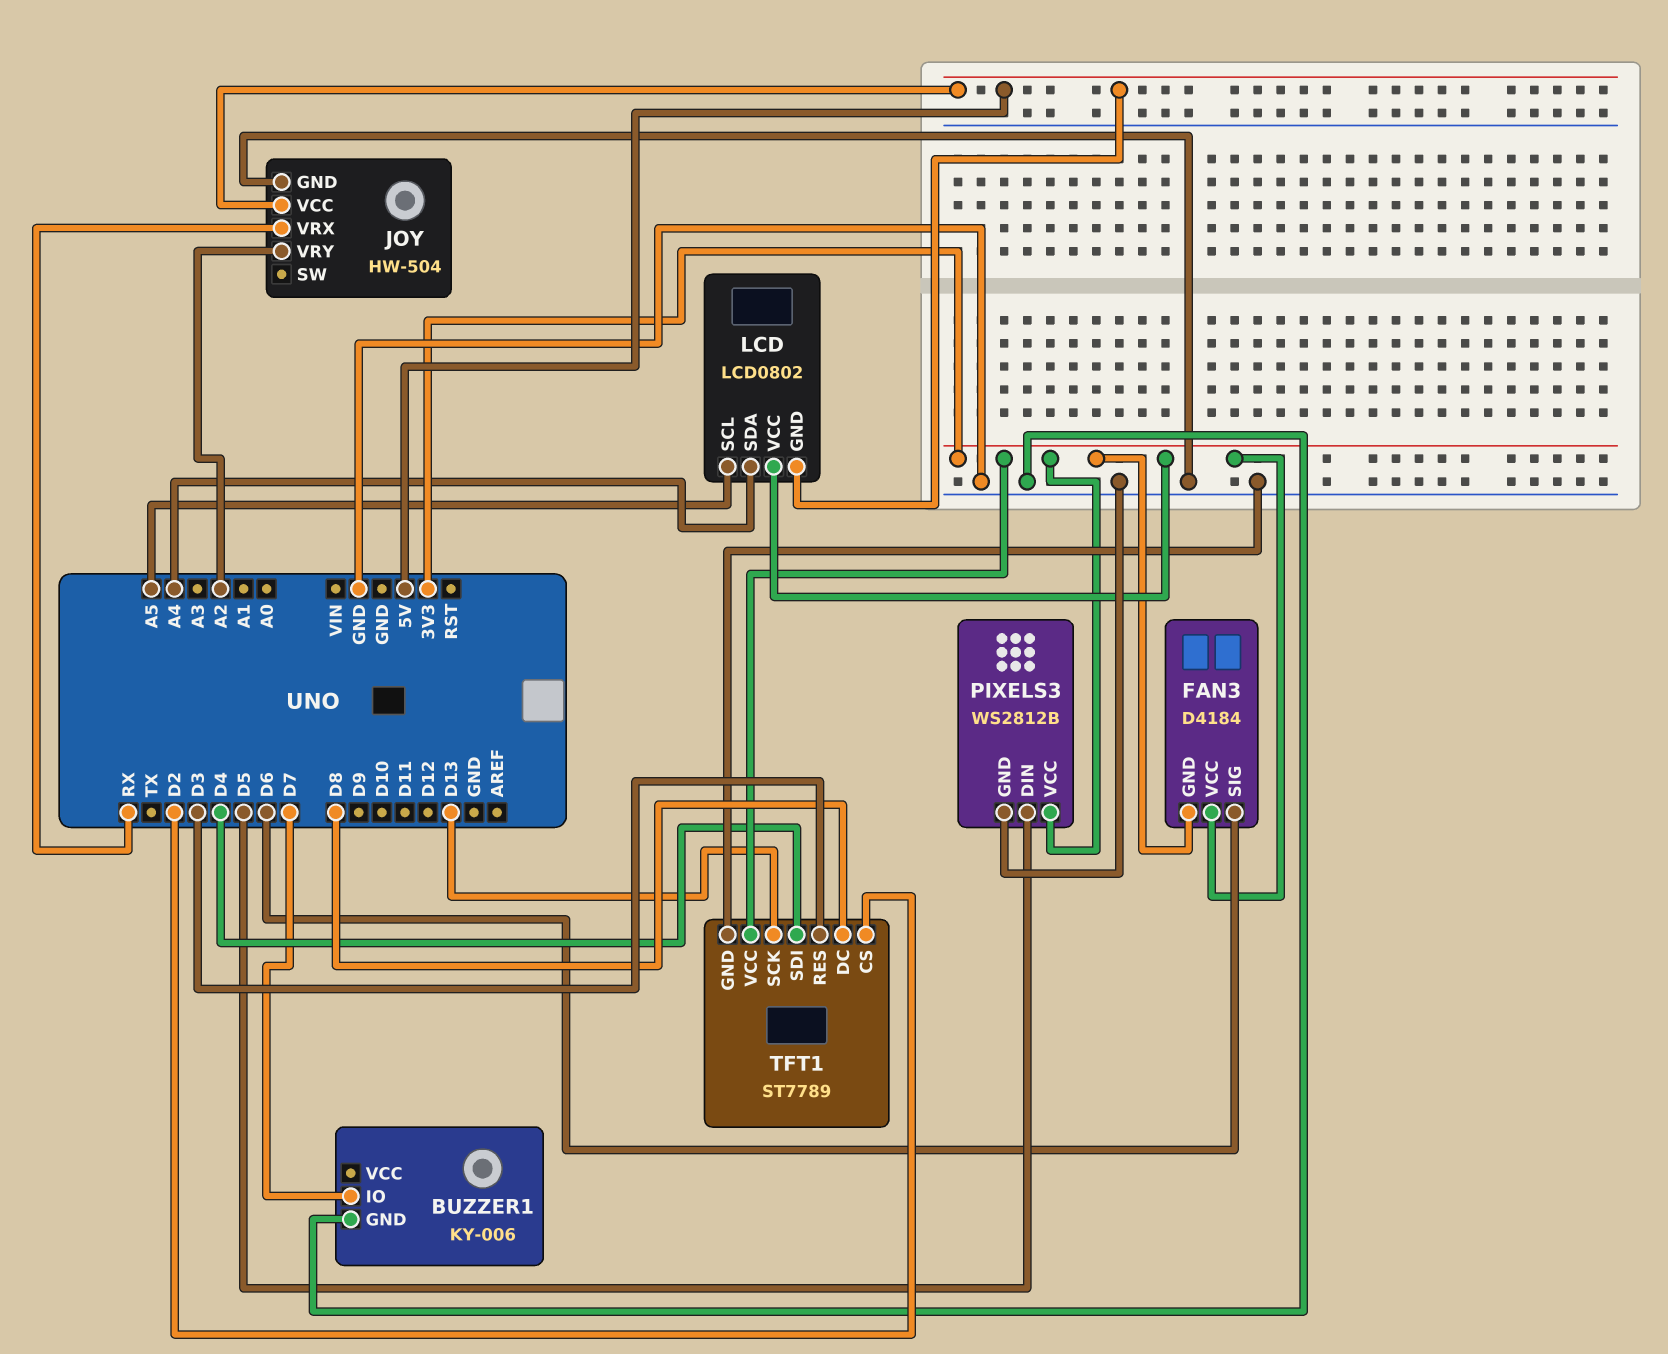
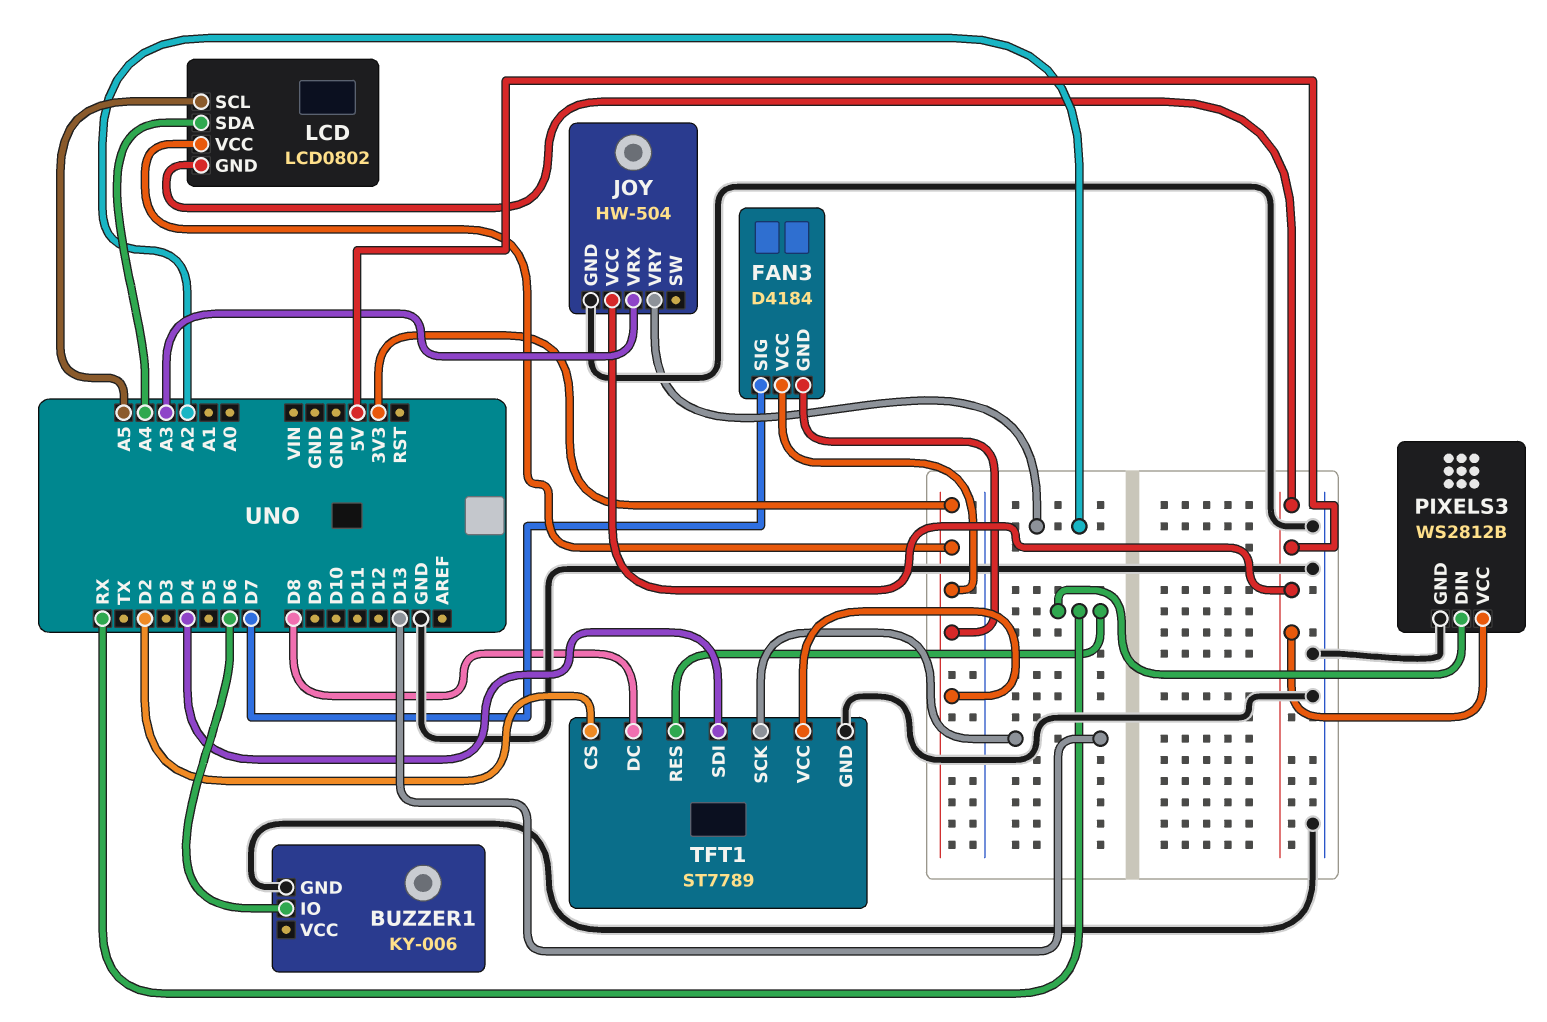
BUZZER1 pin IO: D7 -> D6
FAN3 pin SIG: D6 -> D7
JOY pin VRX: RX -> A3
PIXELS3 pin DIN: D5 -> RX
PIXELS3 pin VCC: 3V3 -> 5V
TFT1 pin RES: D3 -> RX

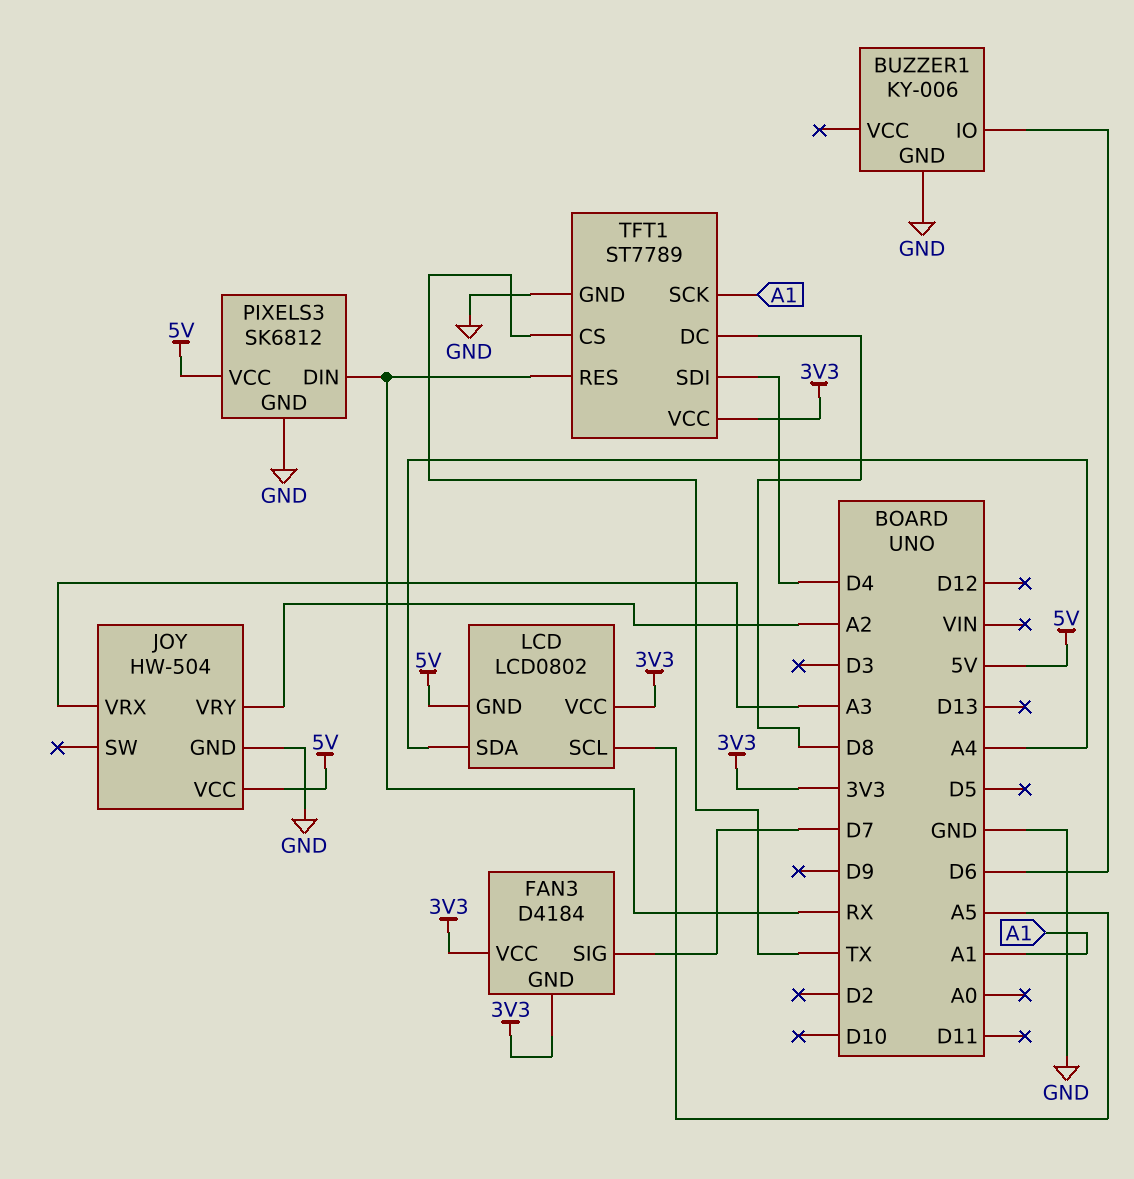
PIXELS3: WS2812B -> SK6812
TFT1 pin CS: D2 -> TX
TFT1 pin SCK: D13 -> A1

